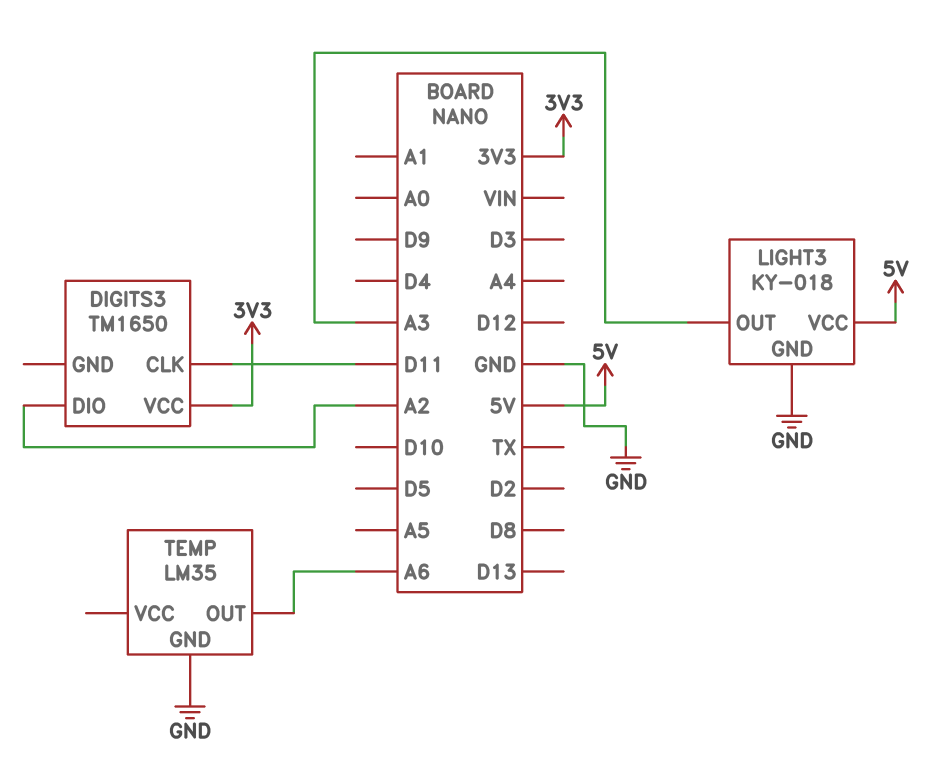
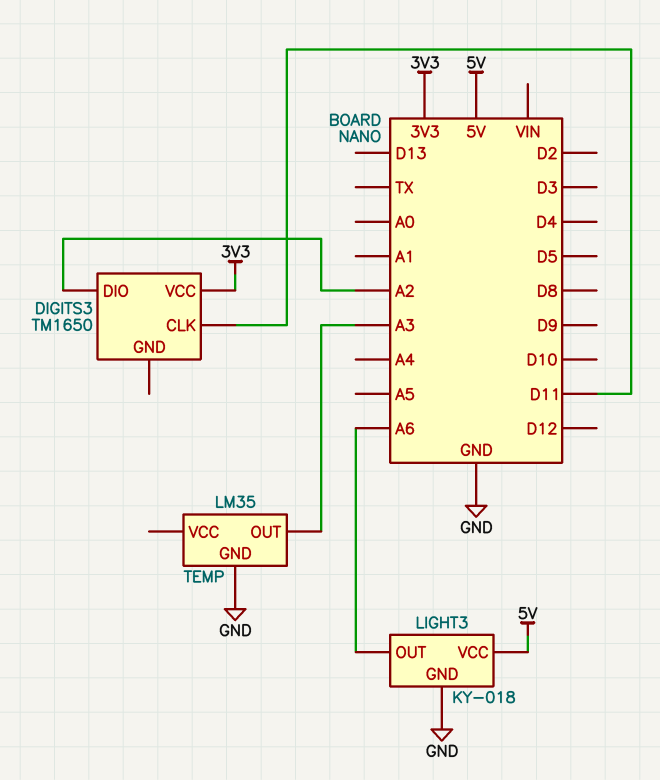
LIGHT3 pin OUT: A3 -> A6
TEMP pin OUT: A6 -> A3

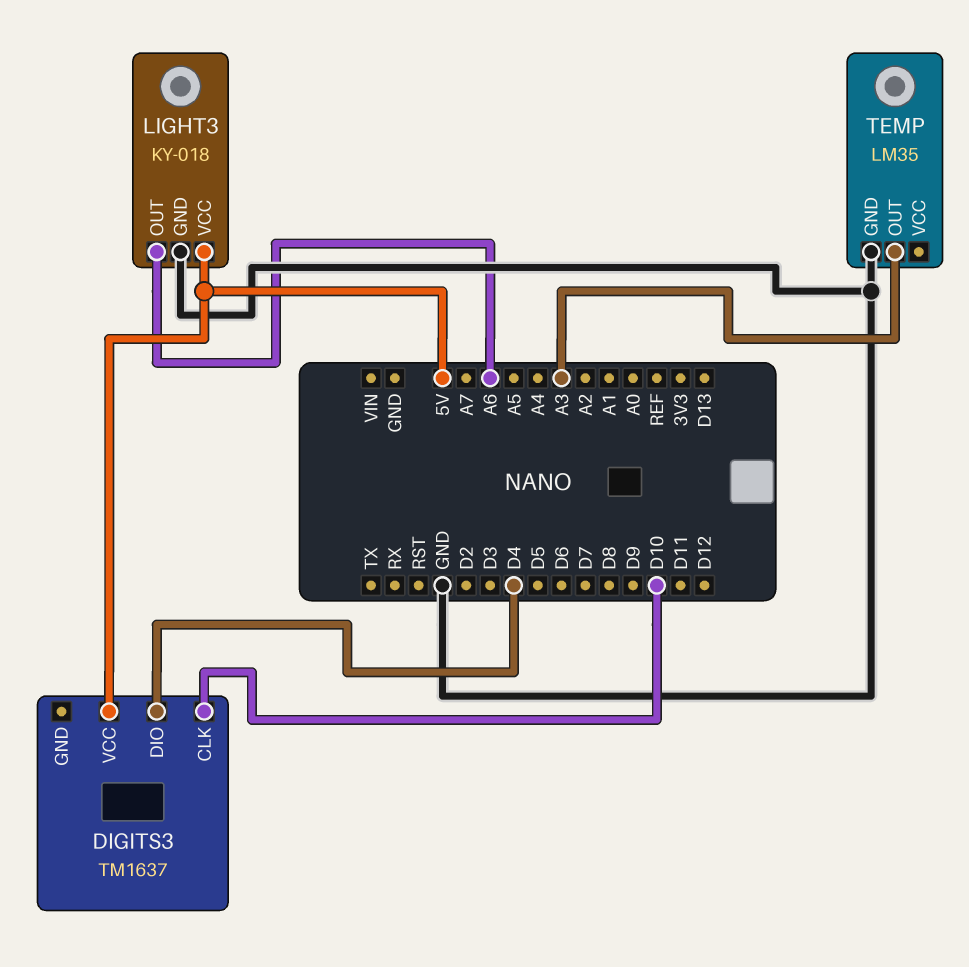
DIGITS3: TM1650 -> TM1637
DIGITS3 pin CLK: D11 -> D10
DIGITS3 pin DIO: A2 -> D4
DIGITS3 pin VCC: 3V3 -> 5V

